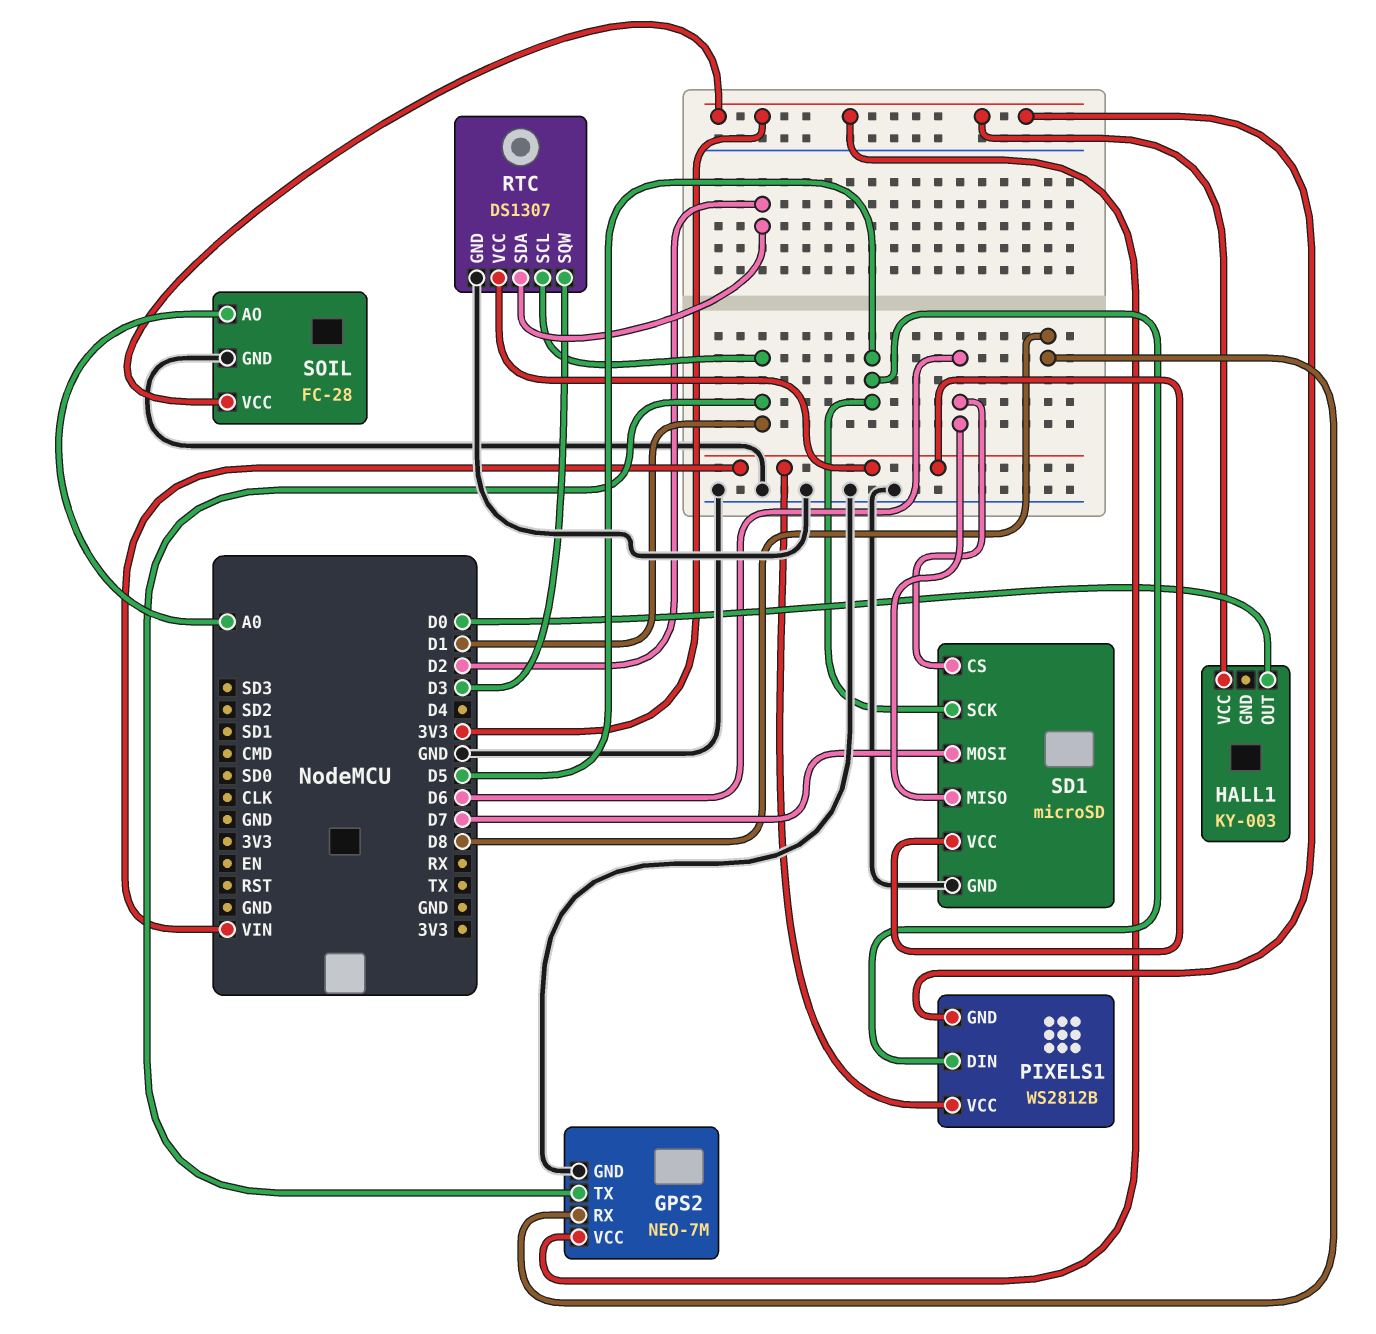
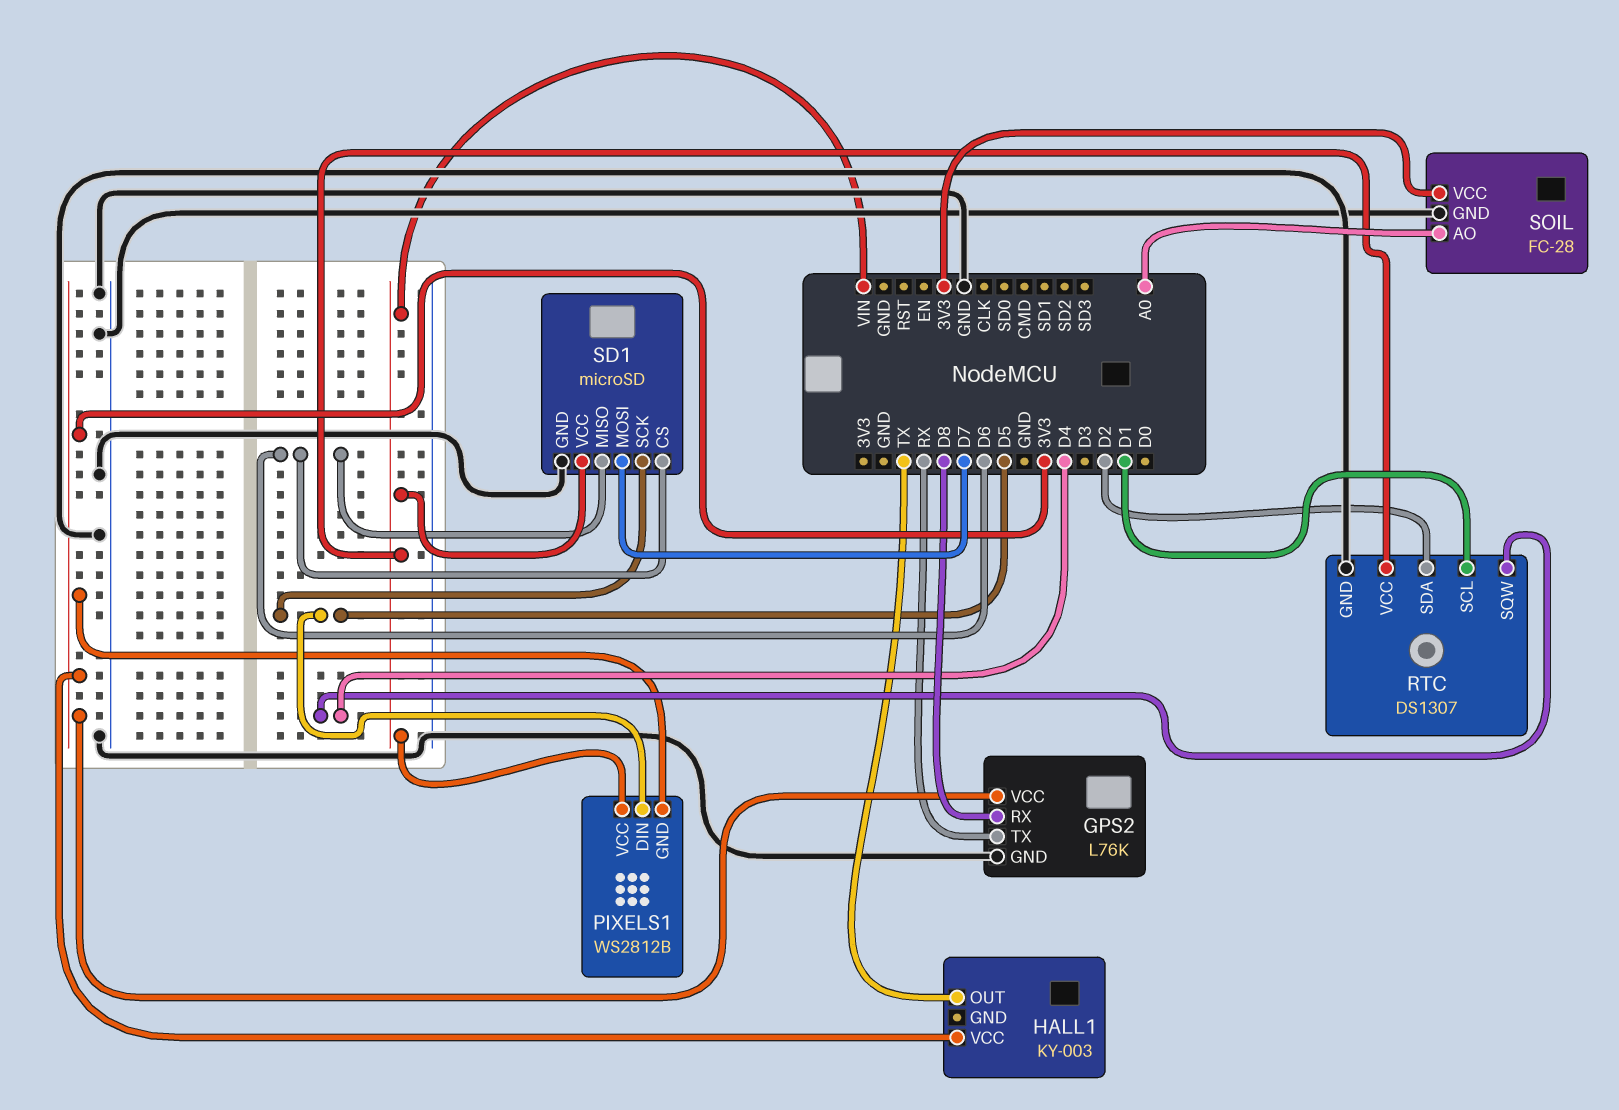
GPS2: NEO-7M -> L76K
GPS2 pin TX: D1 -> RX
HALL1 pin OUT: D0 -> TX
RTC pin SQW: D3 -> D4

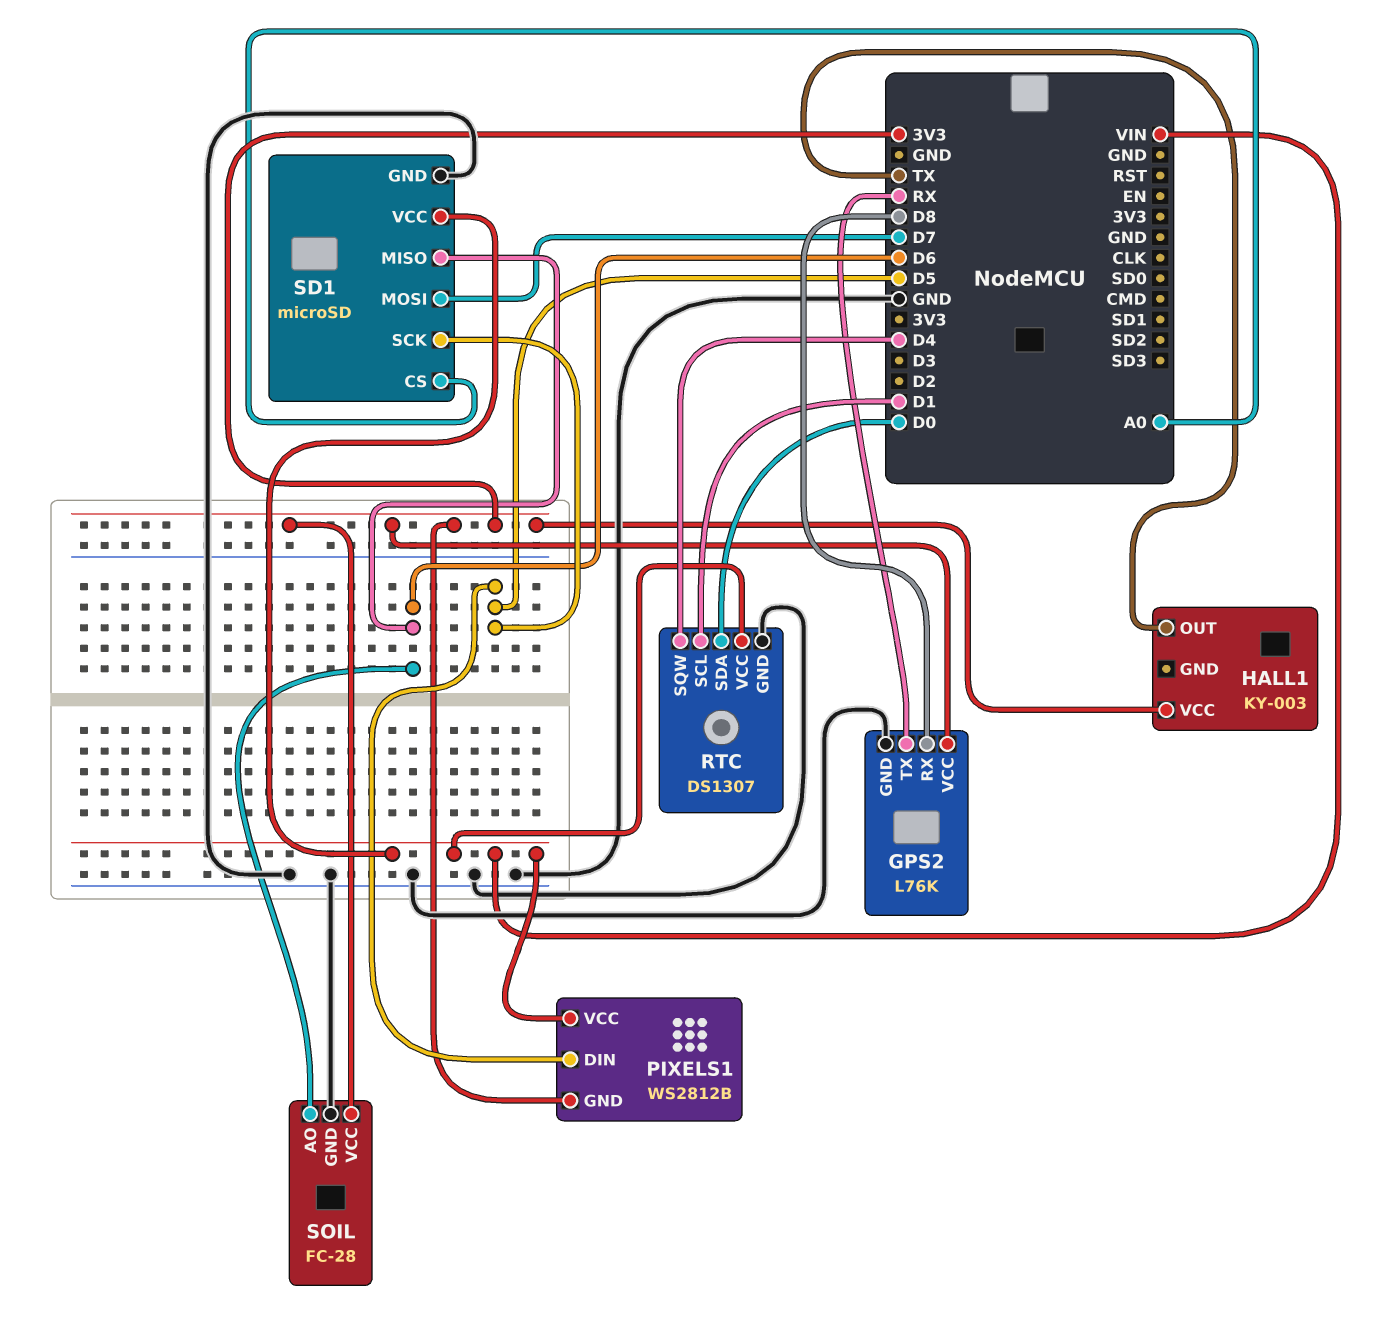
RTC pin SDA: D2 -> D0
SD1 pin CS: D6 -> A0
SOIL pin AO: A0 -> D6

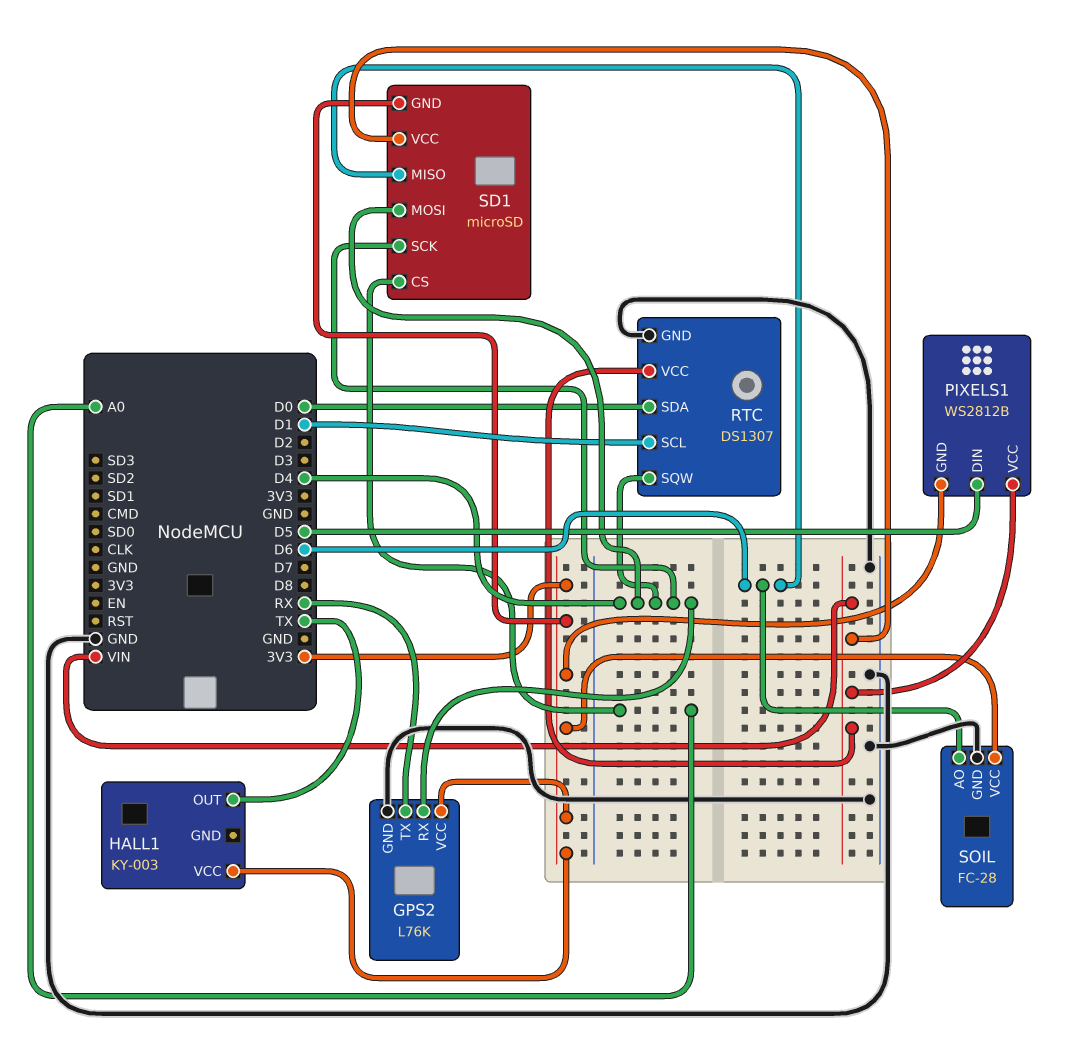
GPS2 pin RX: D8 -> D4
SD1 pin GND: GND -> 3V3
SD1 pin MOSI: D7 -> D4
SD1 pin SCK: D5 -> D4

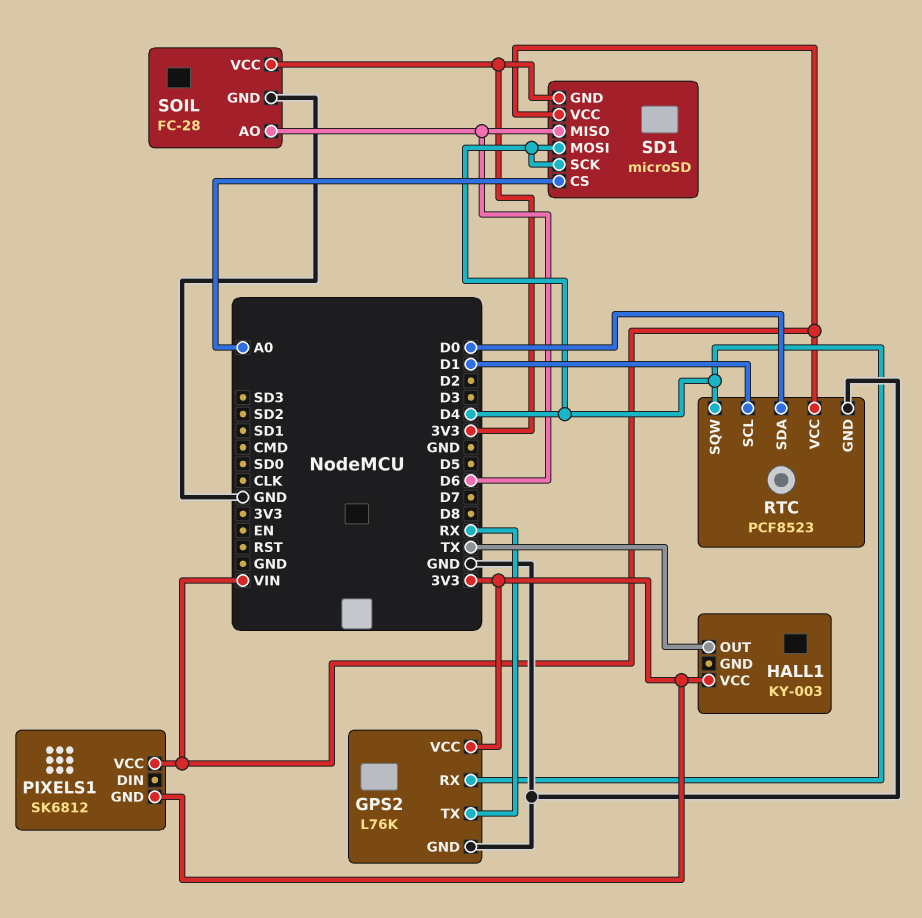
PIXELS1: WS2812B -> SK6812
PIXELS1 pin DIN: D5 -> none
RTC: DS1307 -> PCF8523

